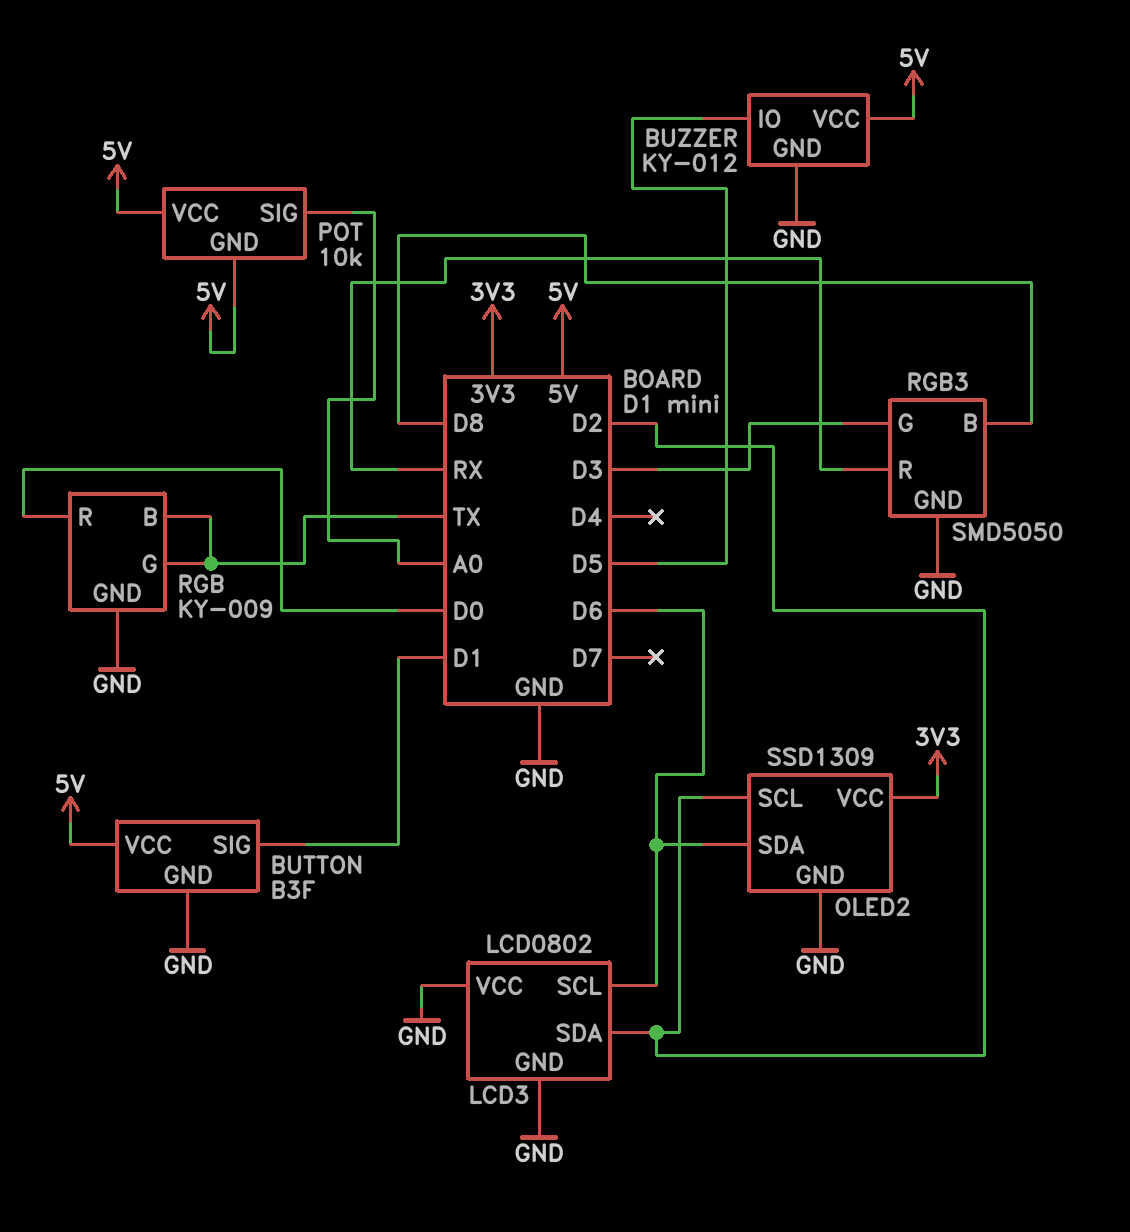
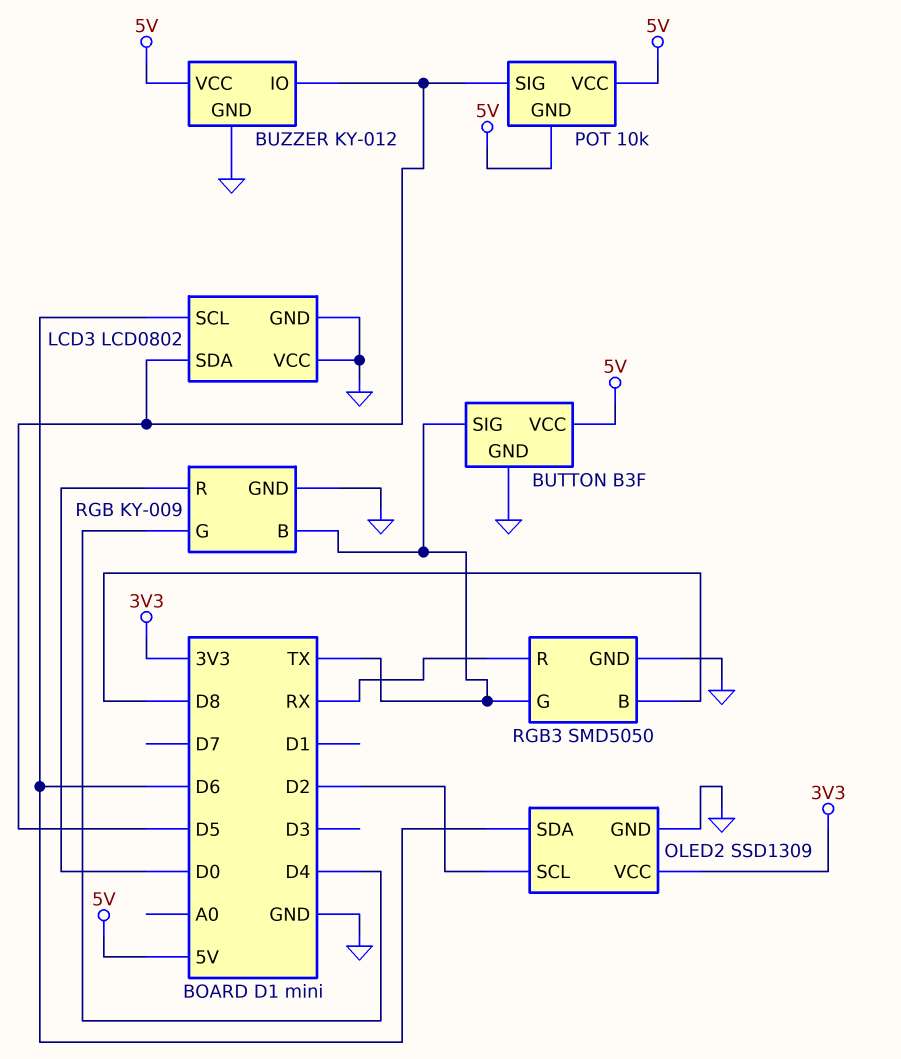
BUTTON pin SIG: D1 -> TX
LCD3 pin SDA: D2 -> D5
POT pin SIG: A0 -> D5
RGB pin G: TX -> D4
RGB3 pin G: D3 -> TX

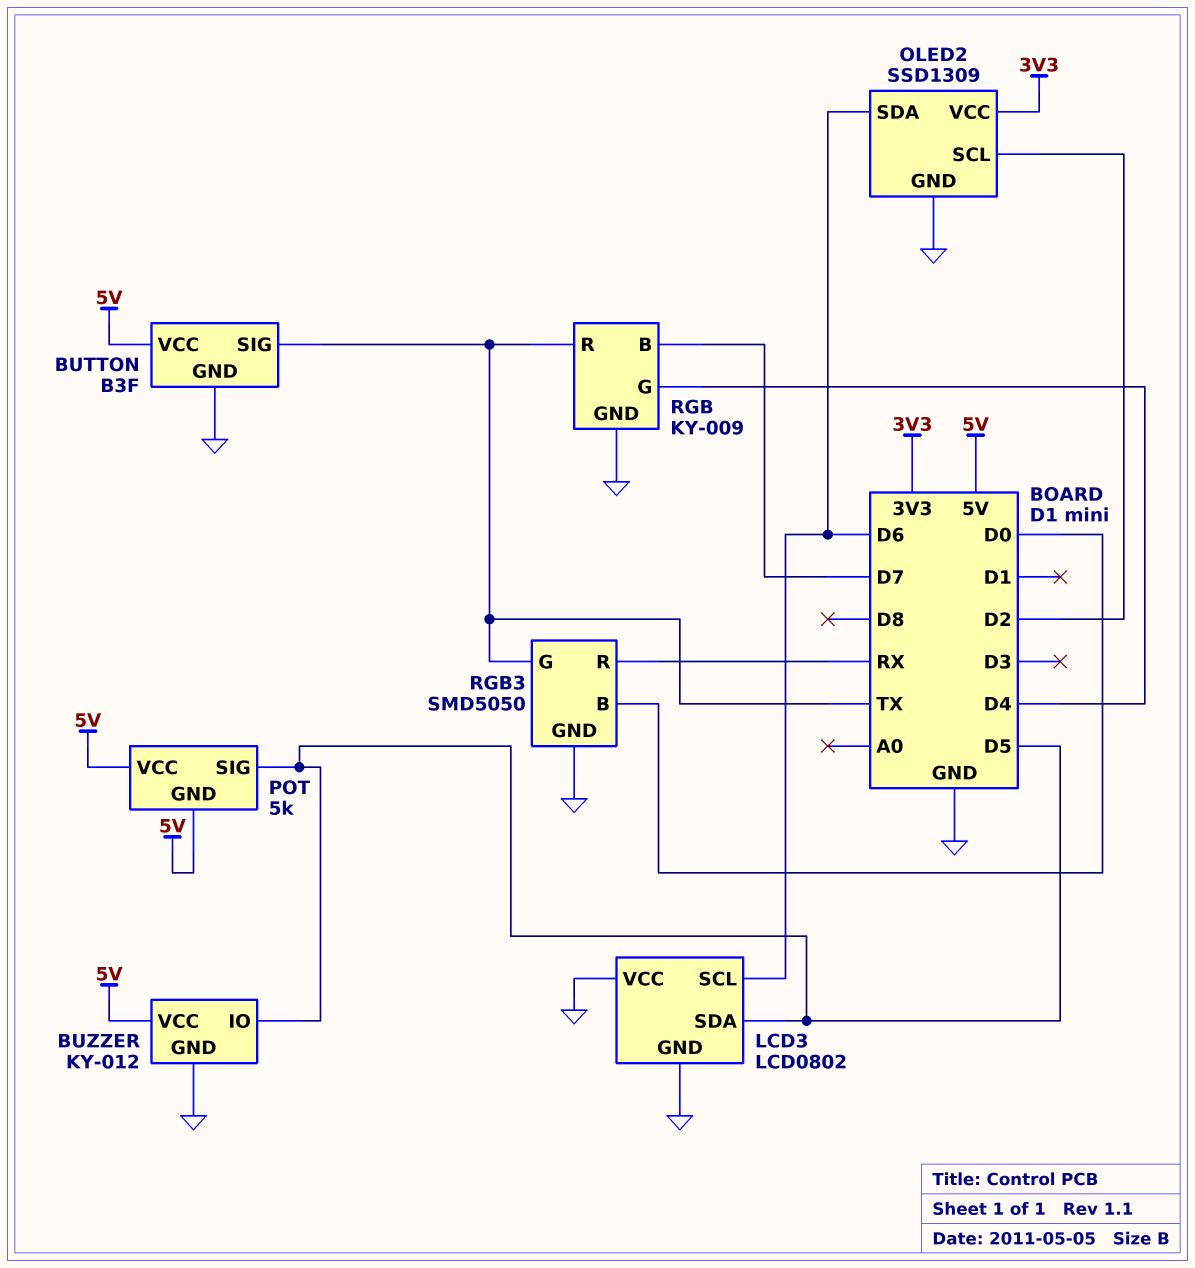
POT: 10k -> 5k
RGB pin B: TX -> D7
RGB pin R: D0 -> TX
RGB3 pin B: D8 -> D0

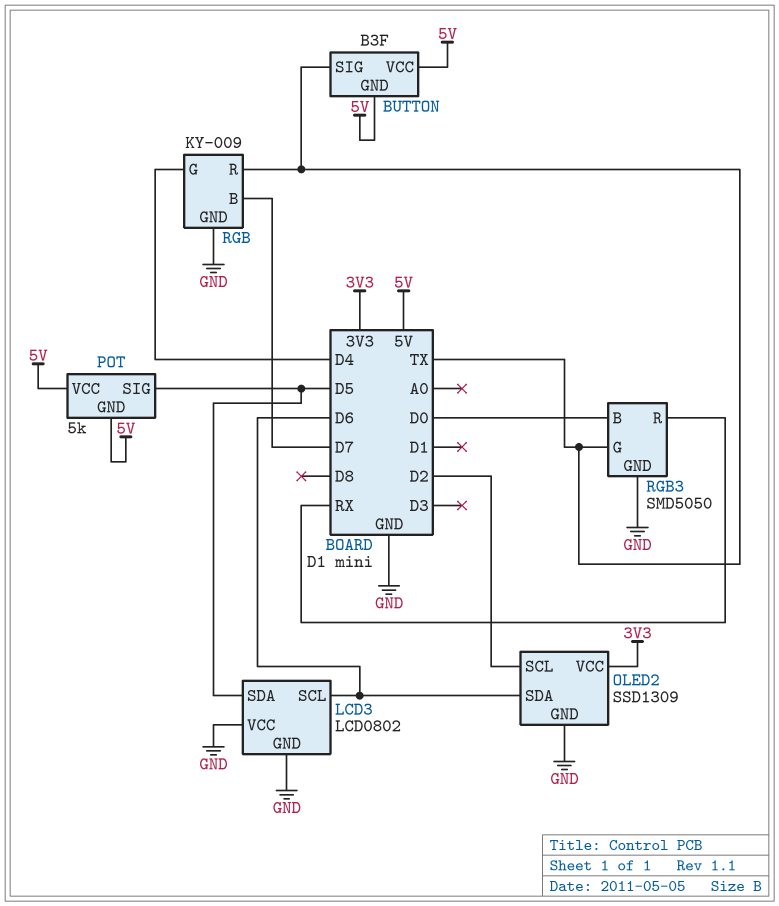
BUTTON pin GND: GND -> 5V
BUZZER: KY-012 -> none
BUZZER pin GND: GND -> none
BUZZER pin IO: D5 -> none
BUZZER pin VCC: 5V -> none

